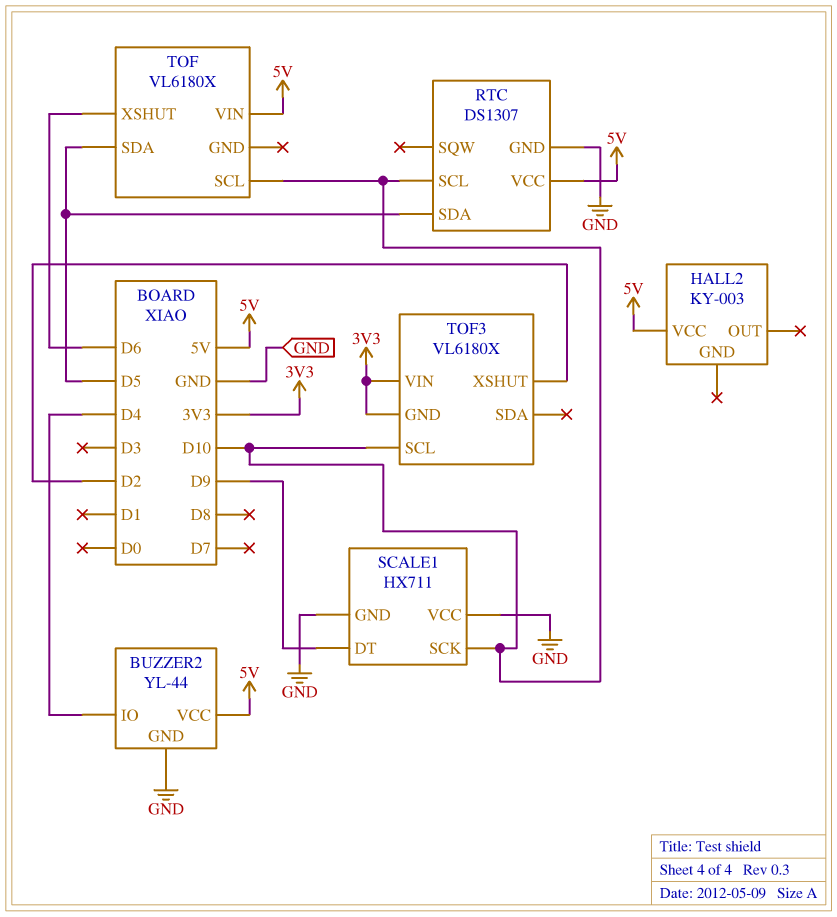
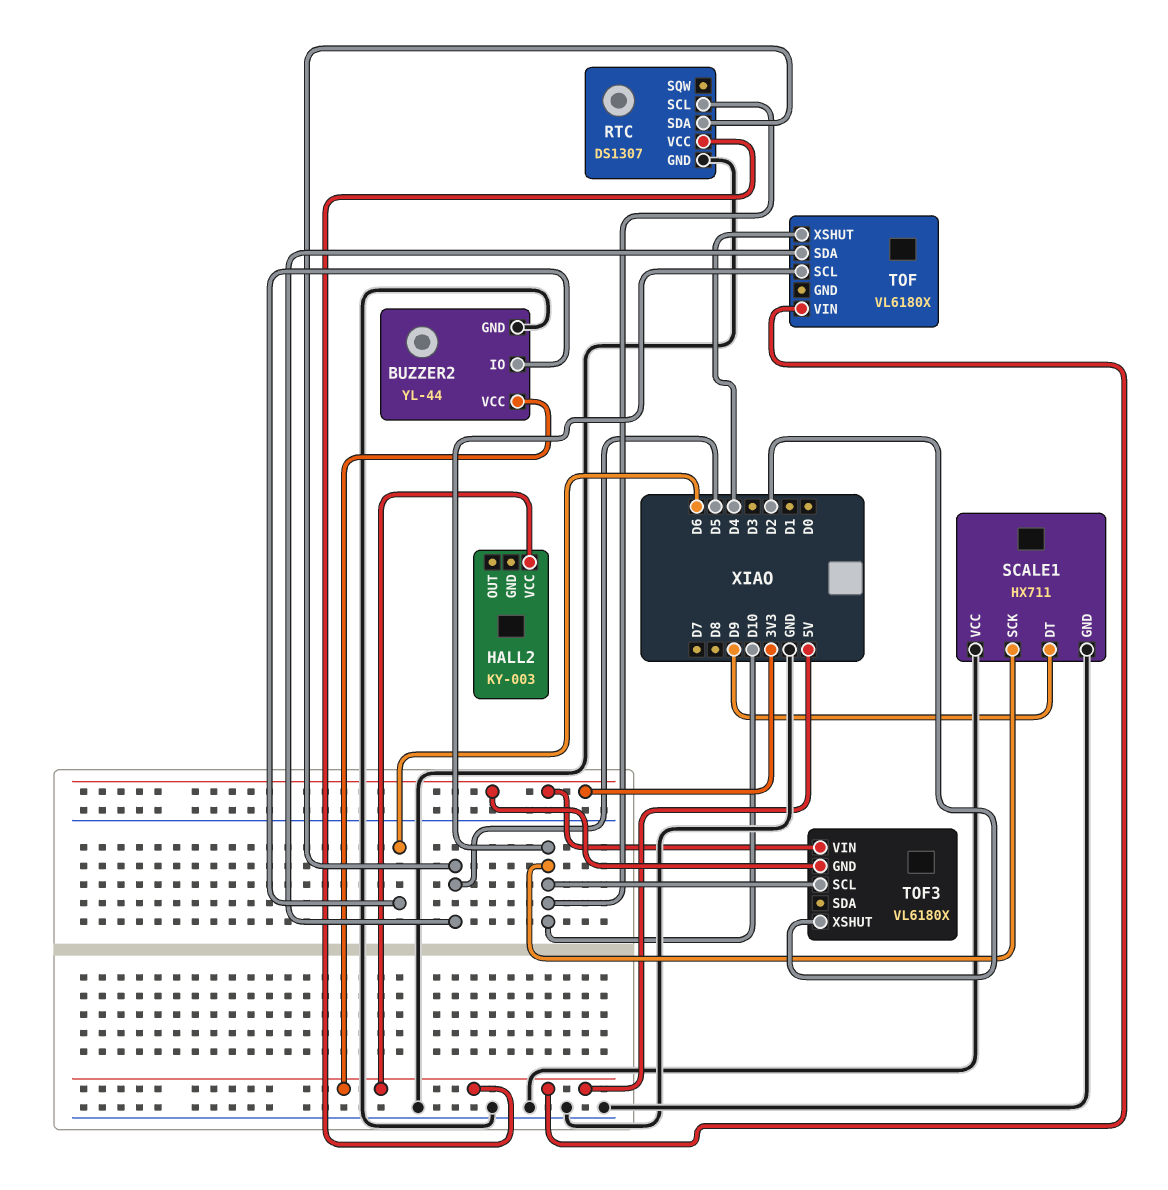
BUZZER2 pin IO: D4 -> D6
TOF pin XSHUT: D6 -> D4

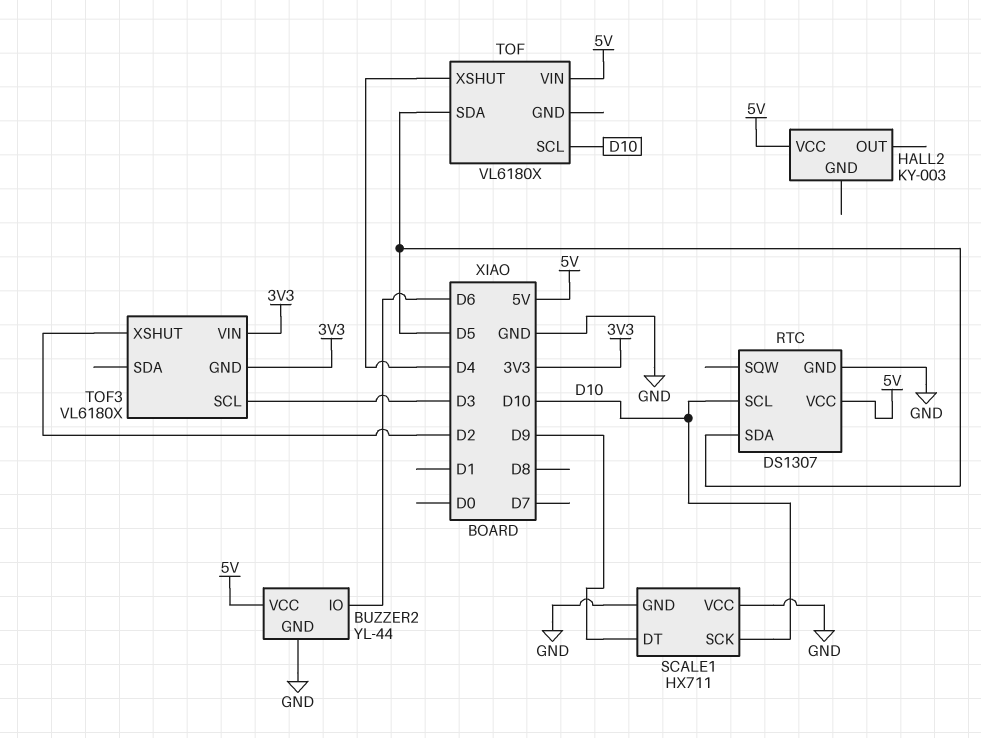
TOF3 pin SCL: D10 -> D3

